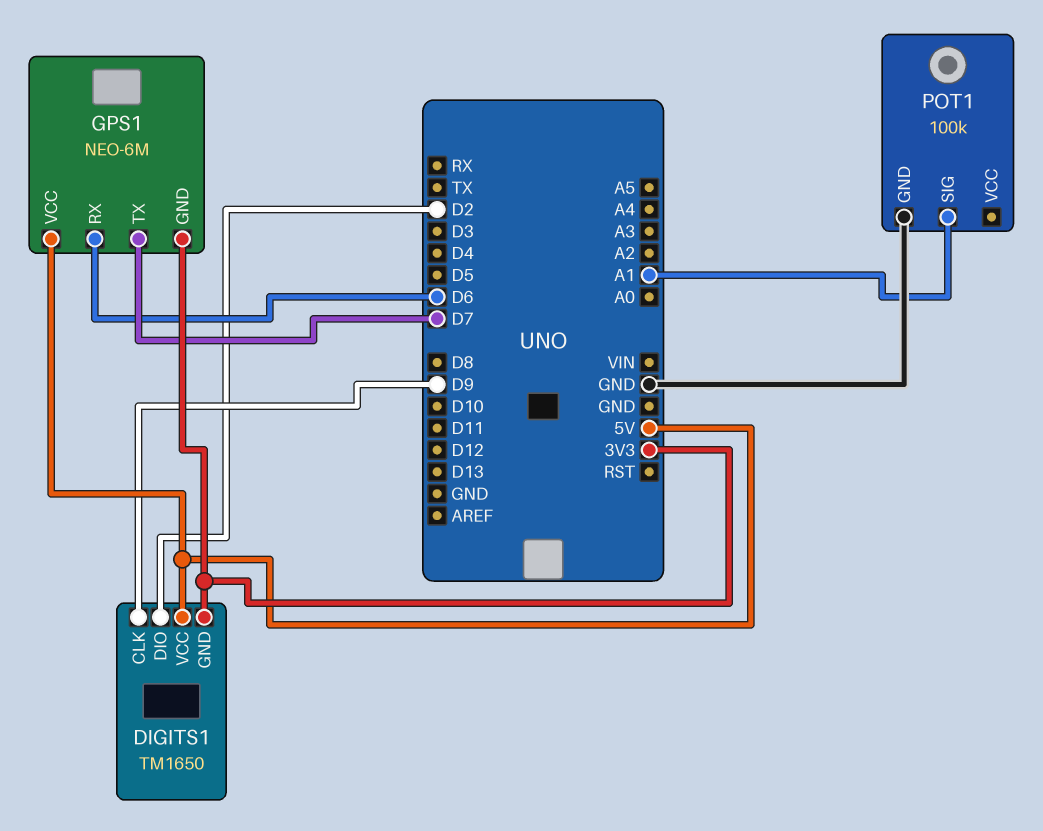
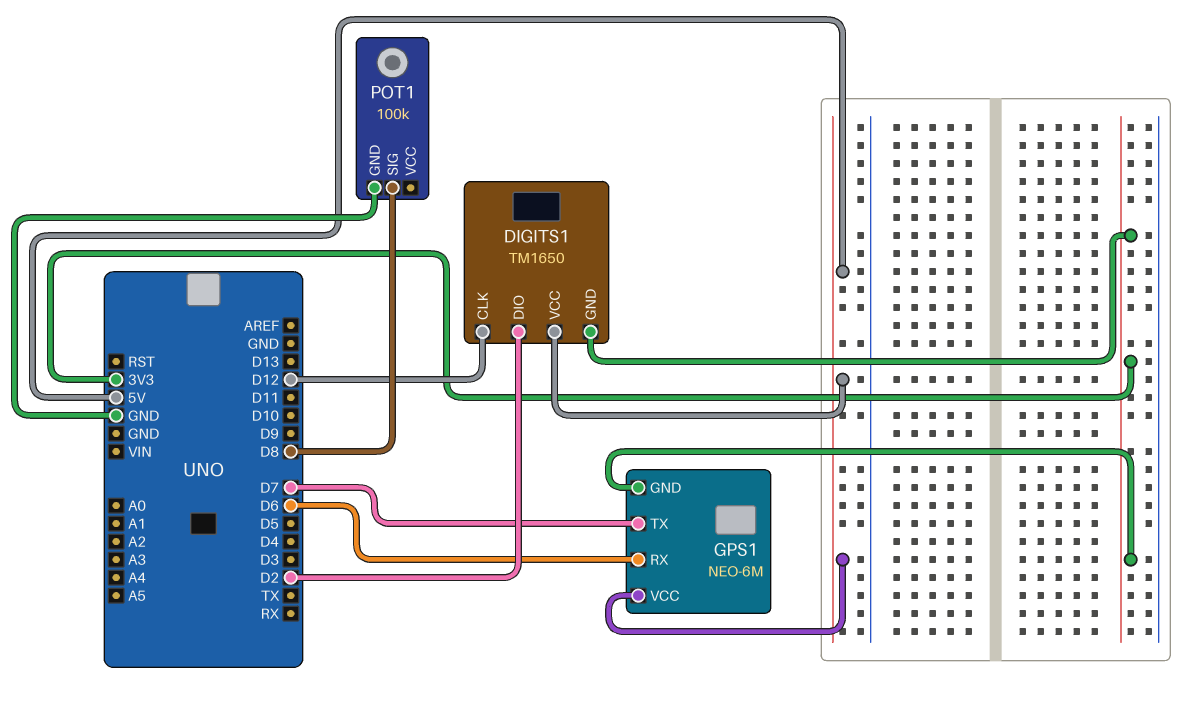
DIGITS1 pin CLK: D9 -> D12
POT1 pin SIG: A1 -> D8

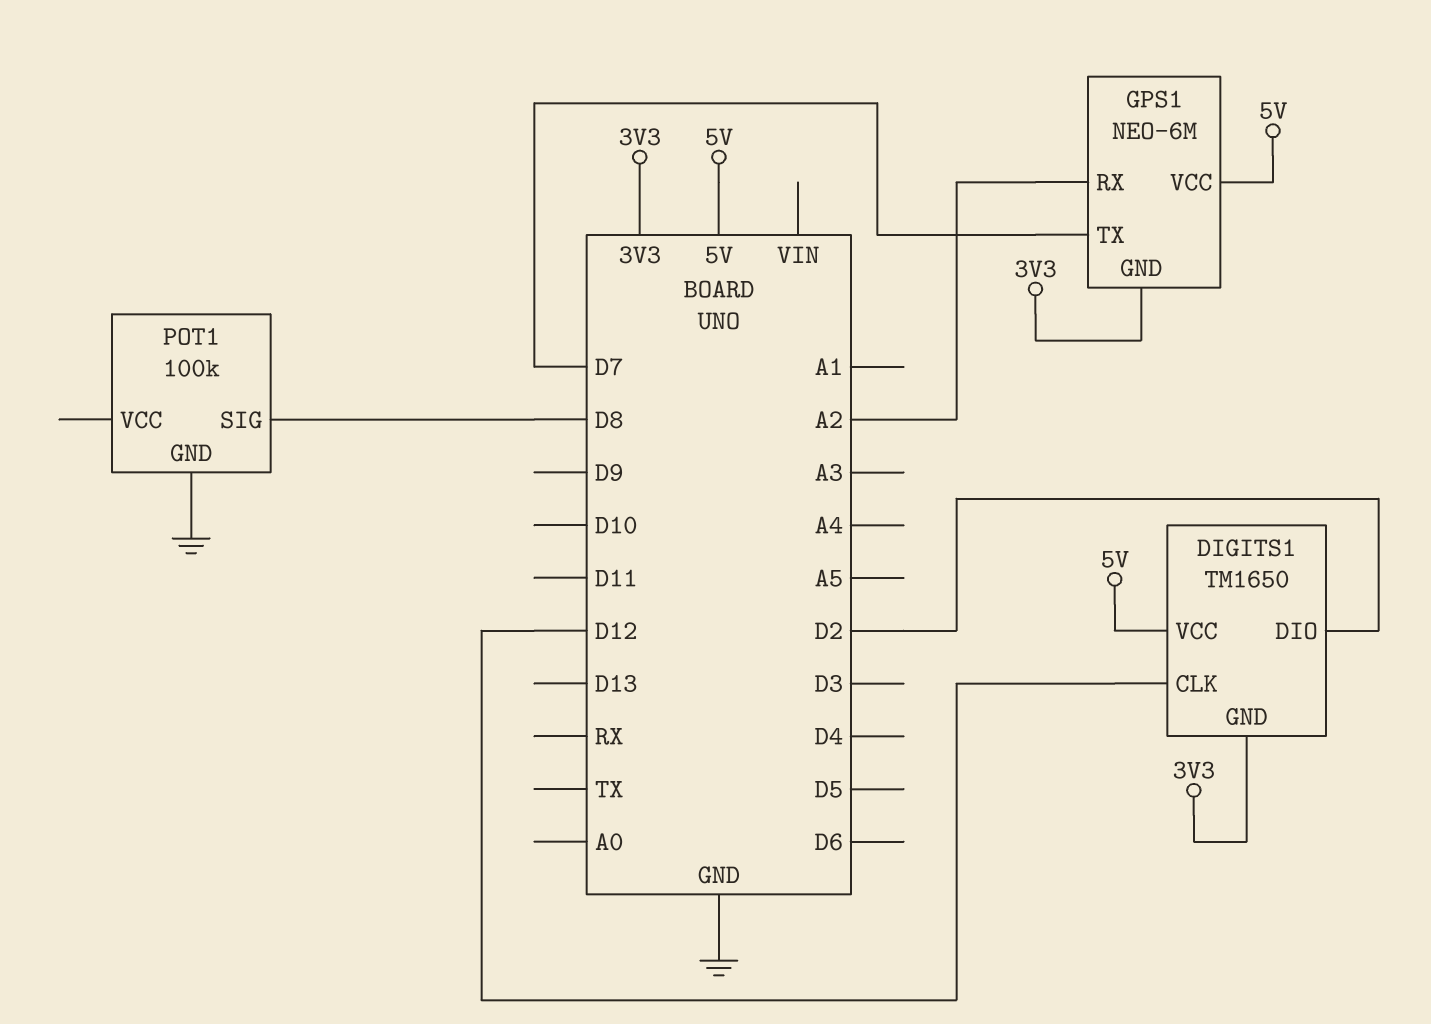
GPS1 pin RX: D6 -> A2

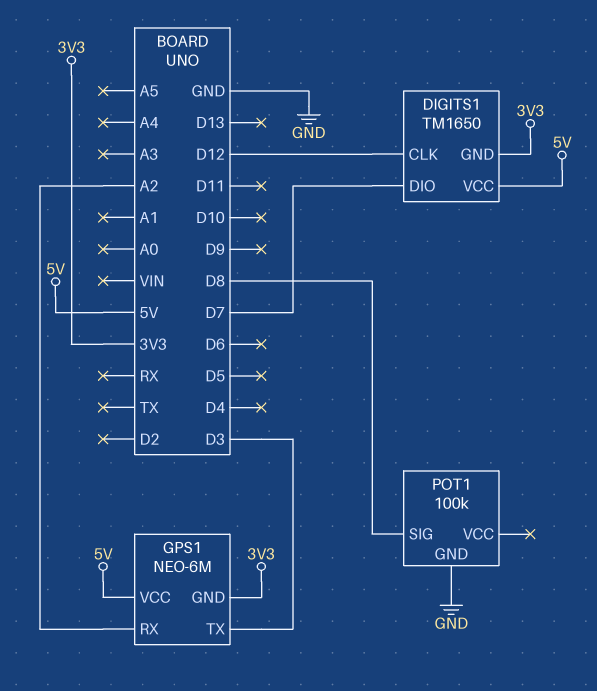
DIGITS1 pin DIO: D2 -> D7
GPS1 pin TX: D7 -> D3

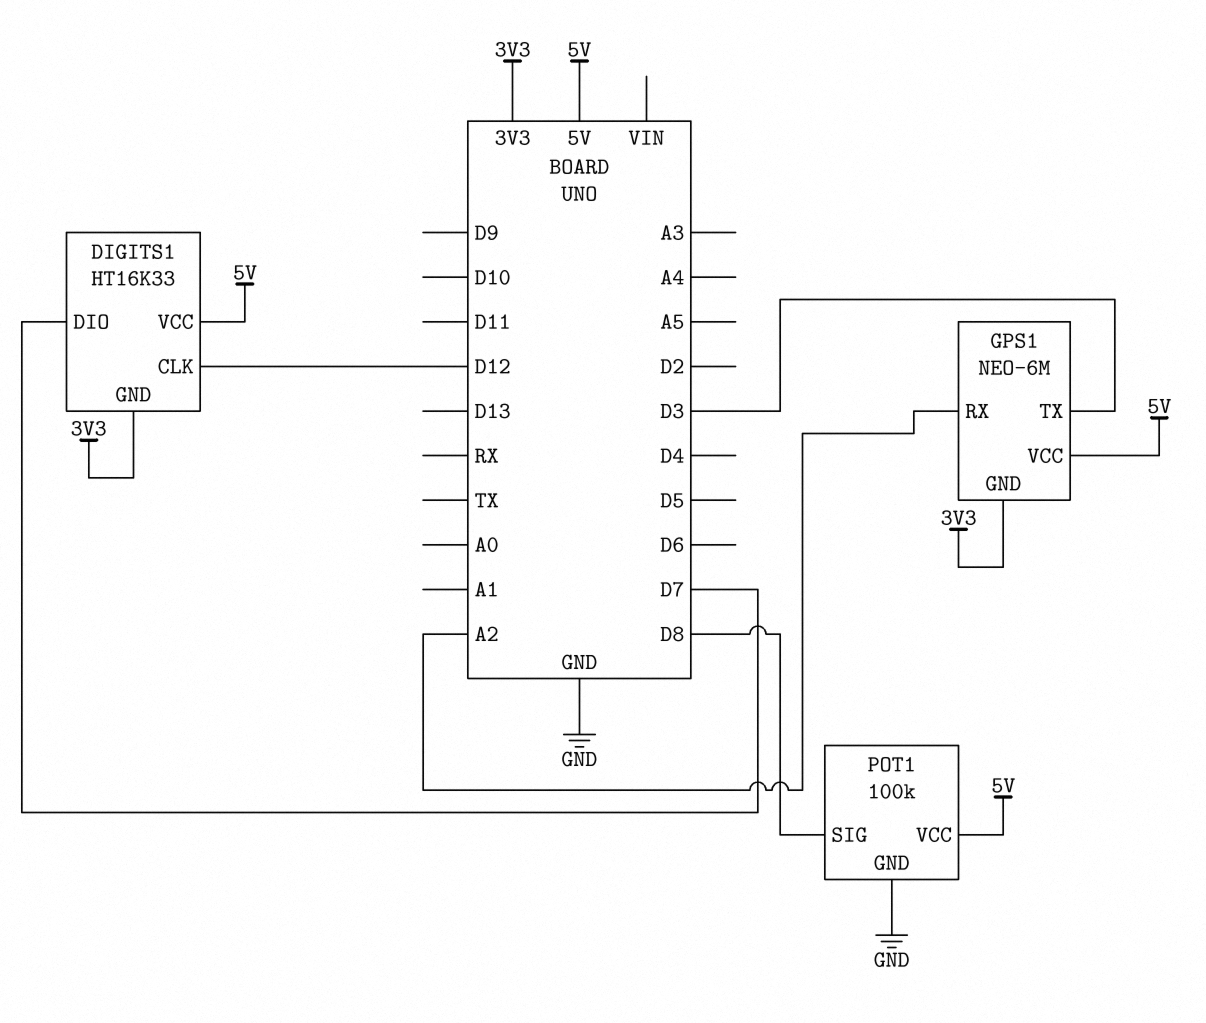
DIGITS1: TM1650 -> HT16K33
POT1 pin VCC: none -> 5V

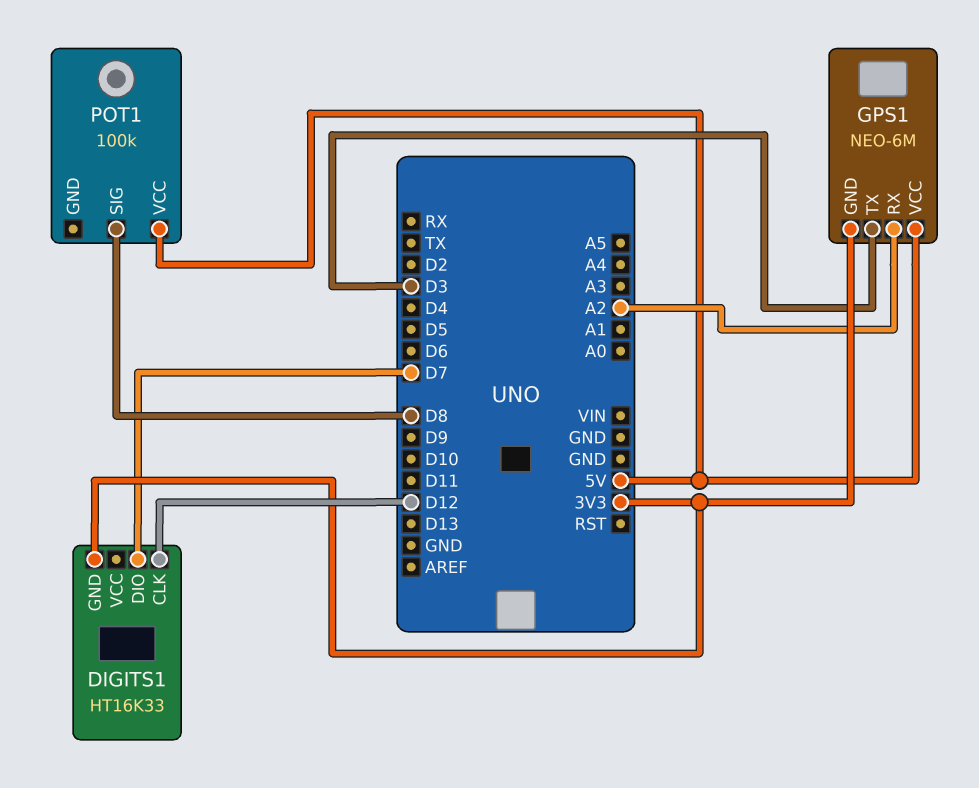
DIGITS1 pin VCC: 5V -> none
POT1 pin GND: GND -> none

